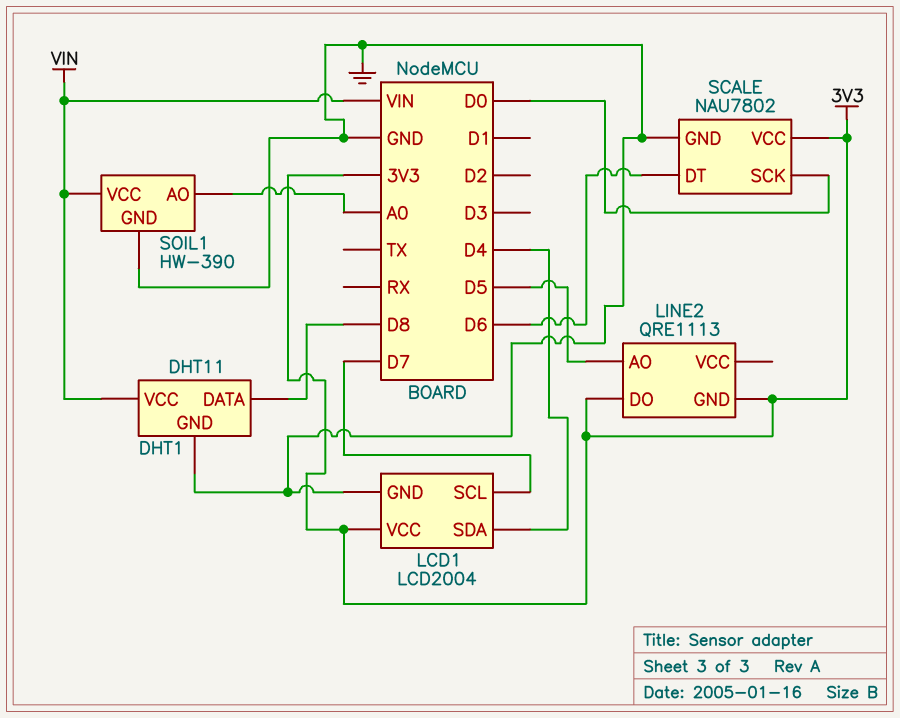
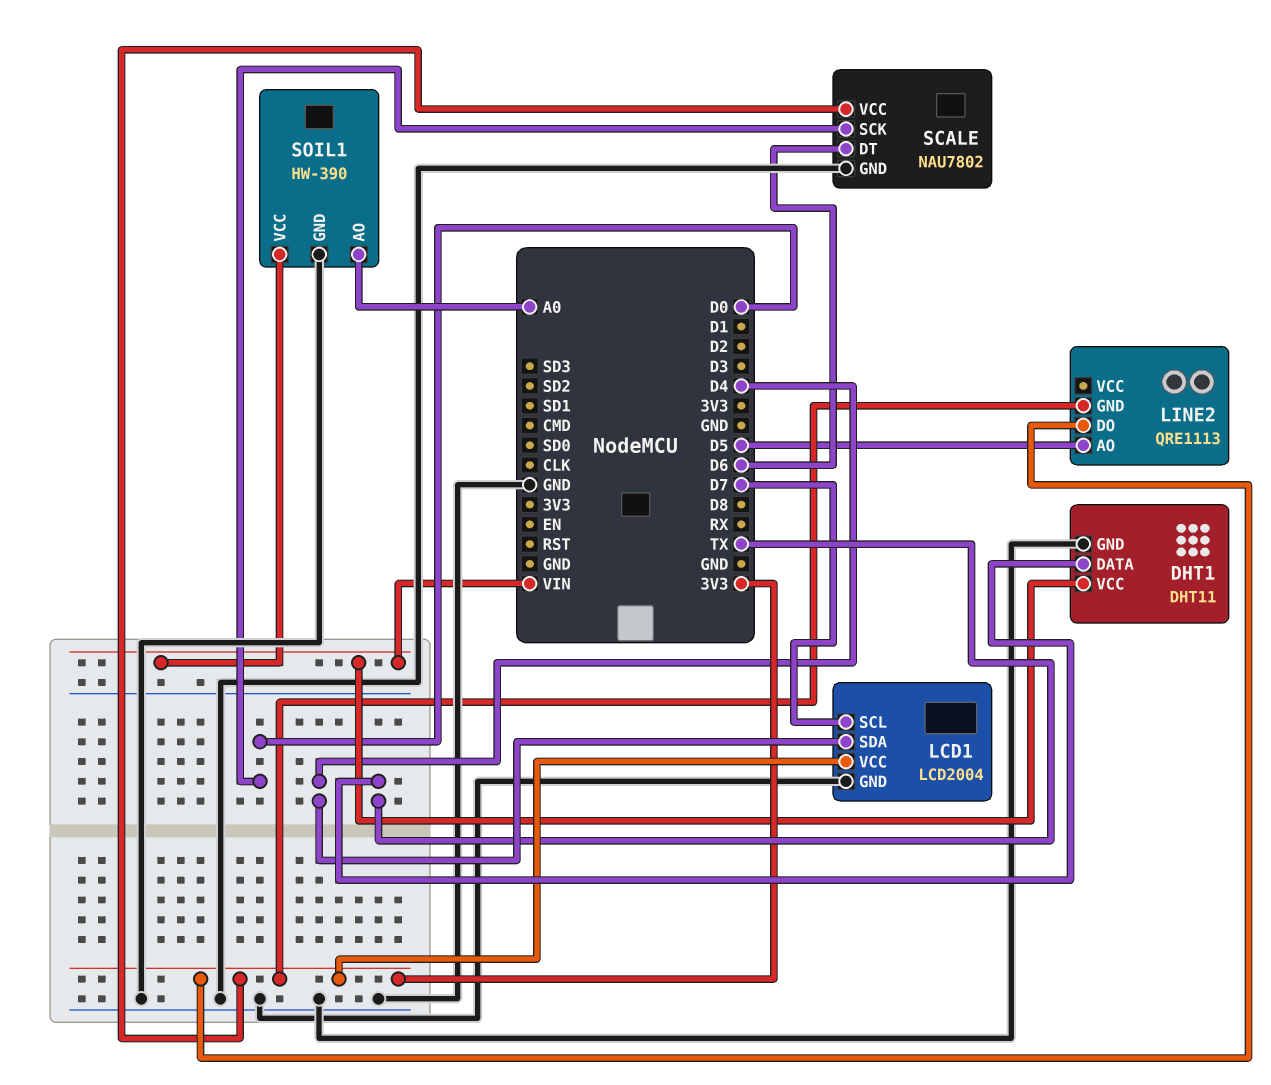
DHT1 pin DATA: D8 -> TX

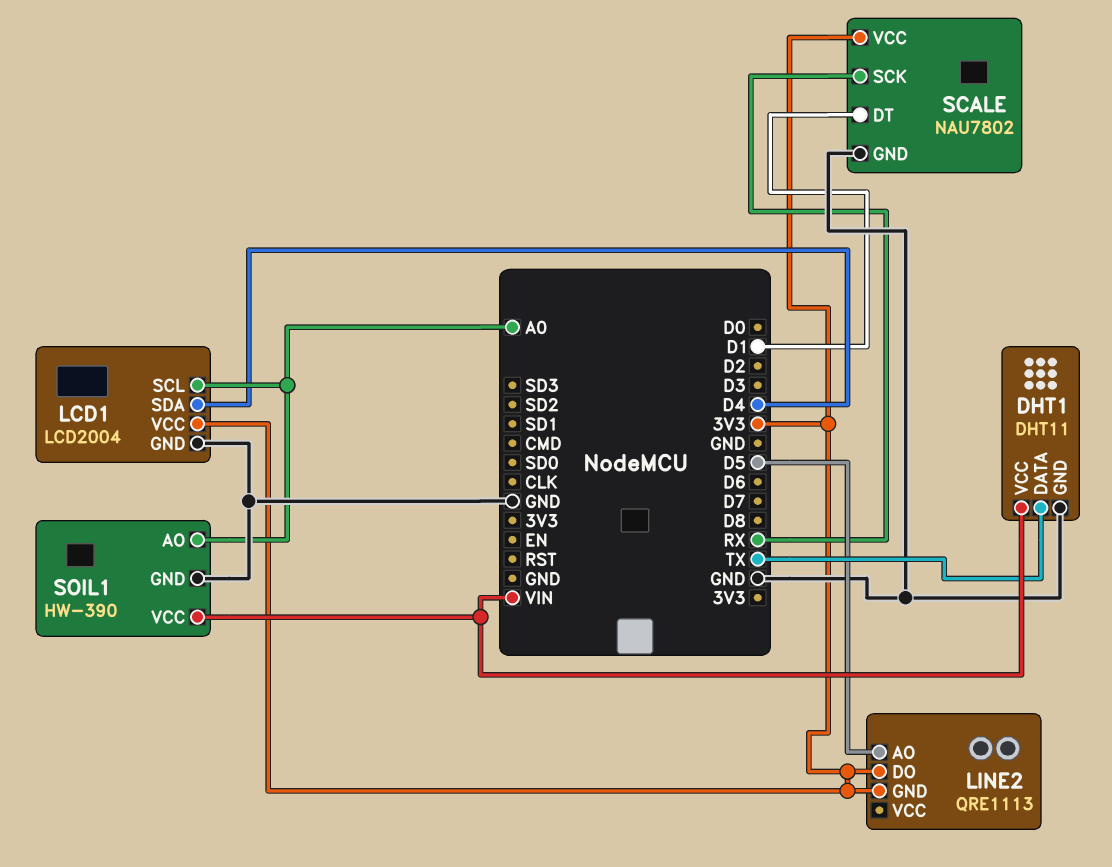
LCD1 pin SCL: D7 -> A0
SCALE pin DT: D6 -> D1
SCALE pin SCK: D0 -> RX

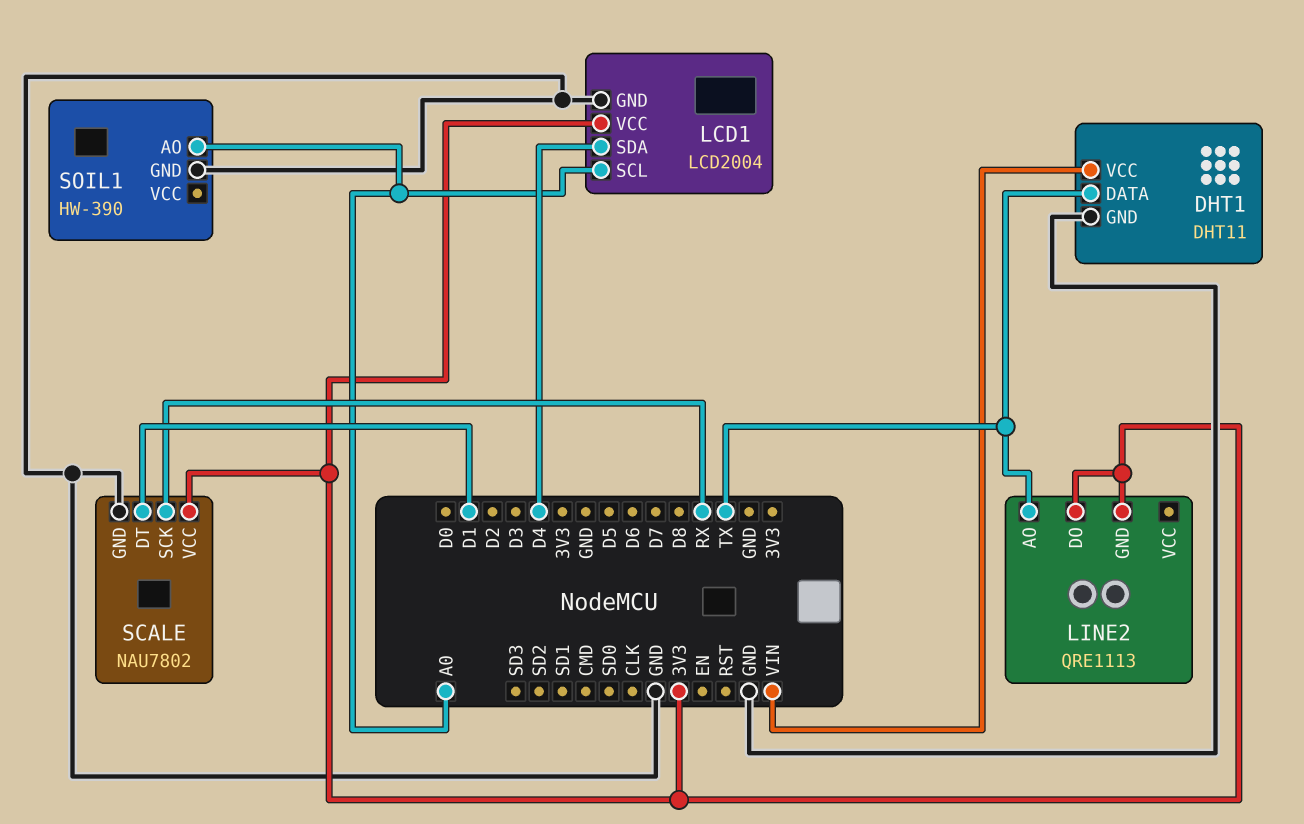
LINE2 pin AO: D5 -> TX
SOIL1 pin VCC: VIN -> none

